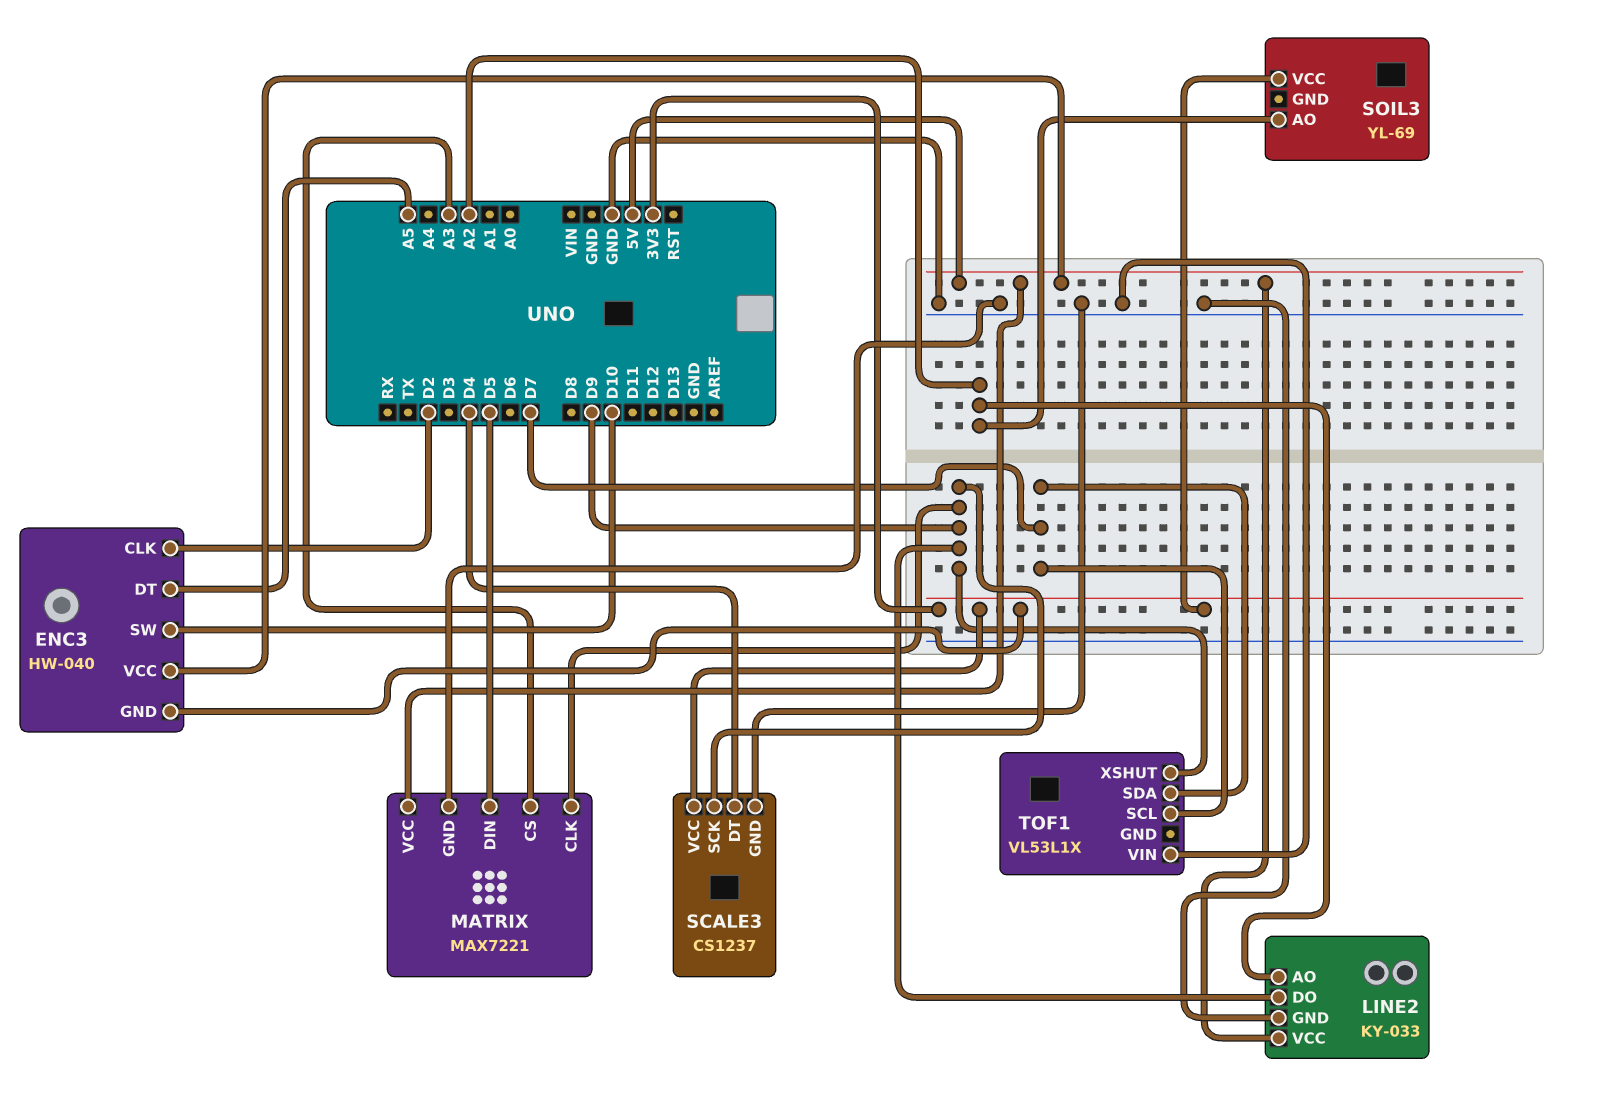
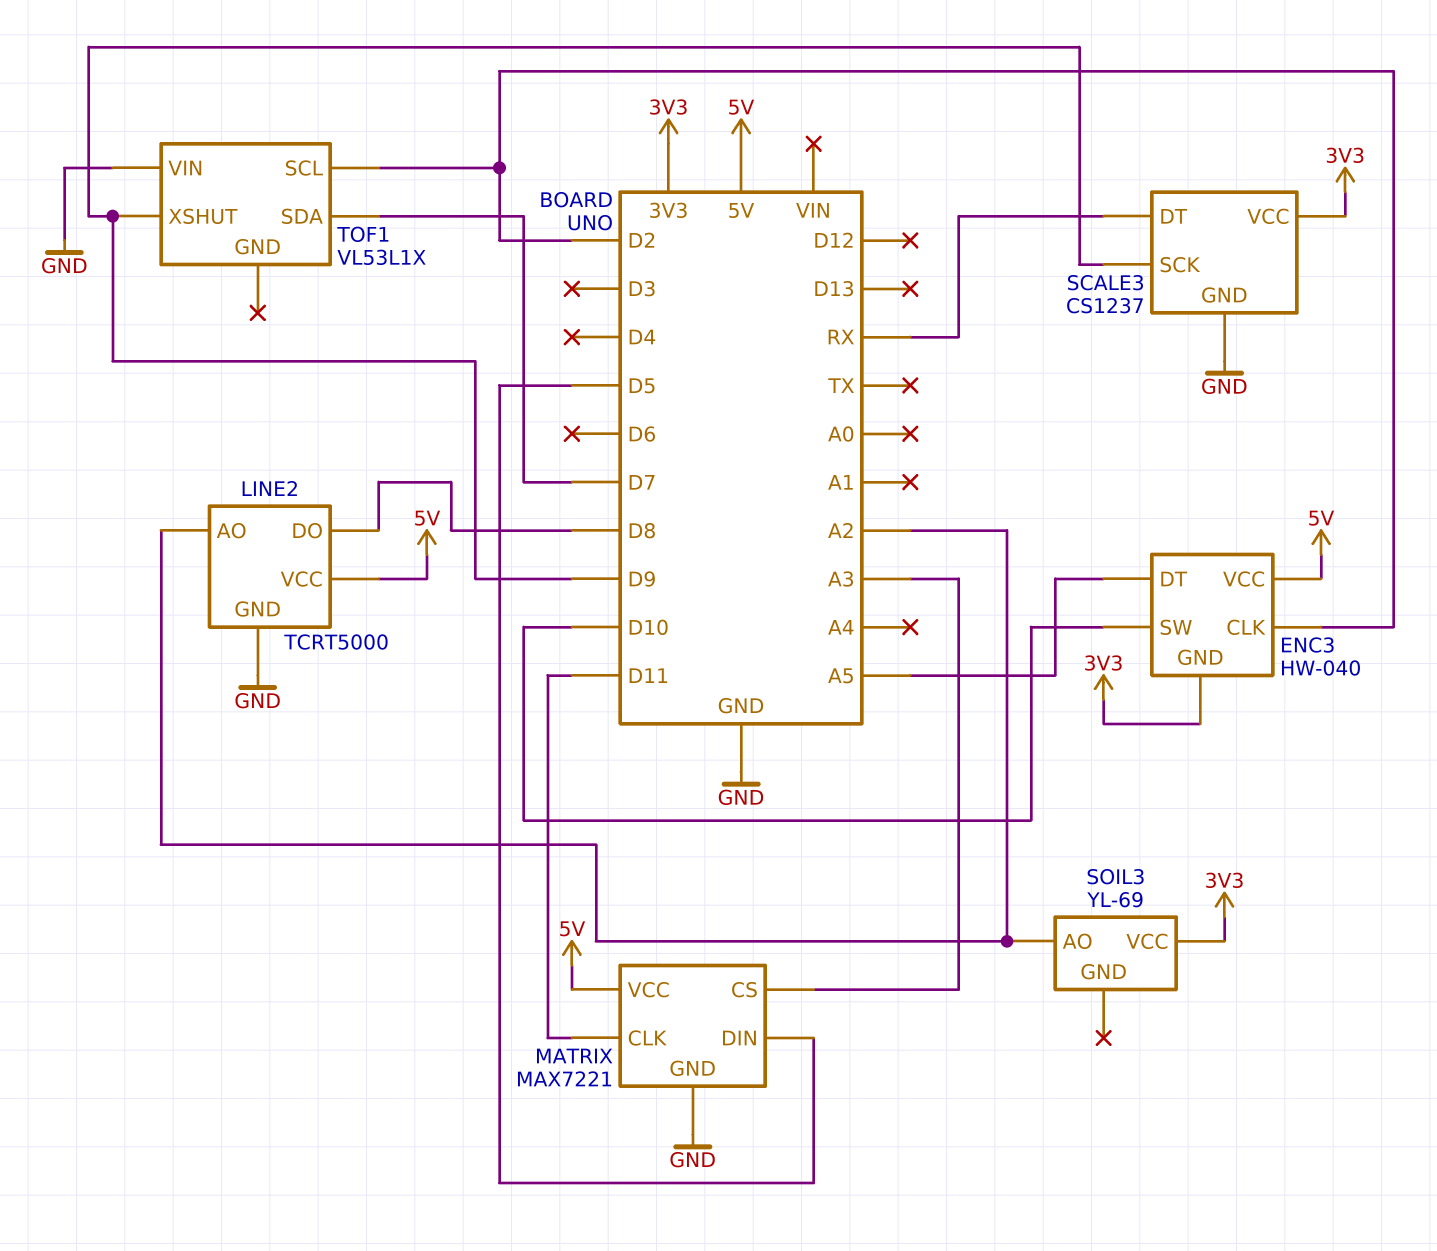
LINE2: KY-033 -> TCRT5000
LINE2 pin DO: D9 -> D8
MATRIX pin CLK: D9 -> D11
SCALE3 pin DT: D4 -> RX
TOF1 pin SCL: D7 -> D2

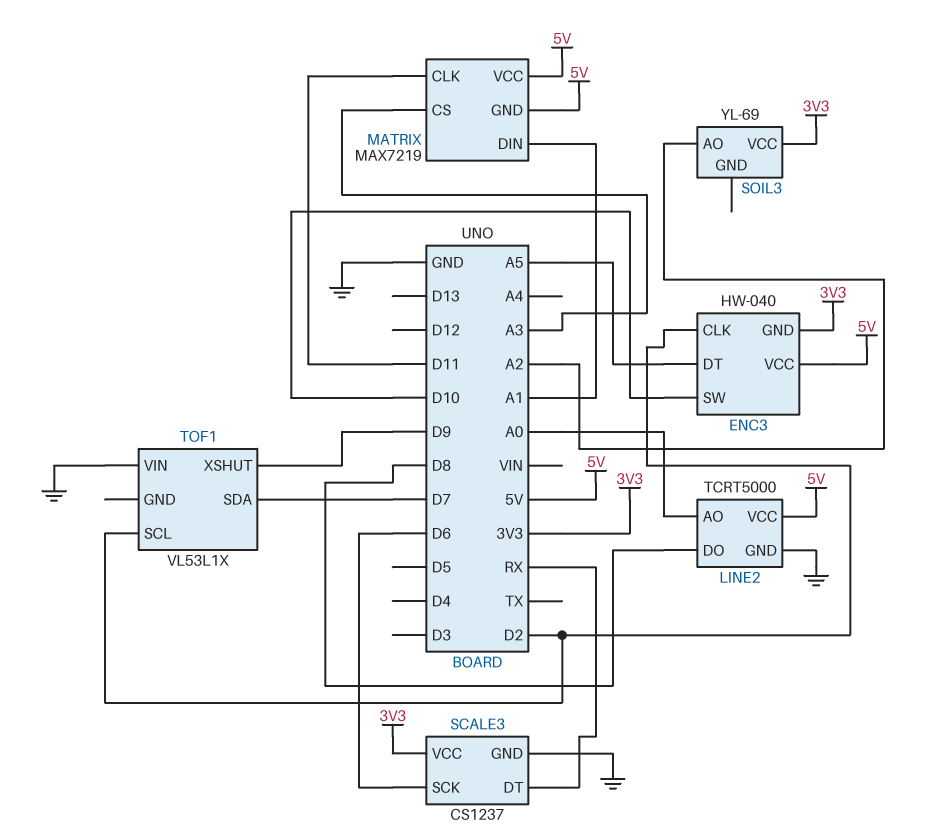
LINE2 pin AO: A2 -> A0
MATRIX: MAX7221 -> MAX7219
MATRIX pin DIN: D5 -> A1
MATRIX pin GND: GND -> 5V
SCALE3 pin SCK: D9 -> D6

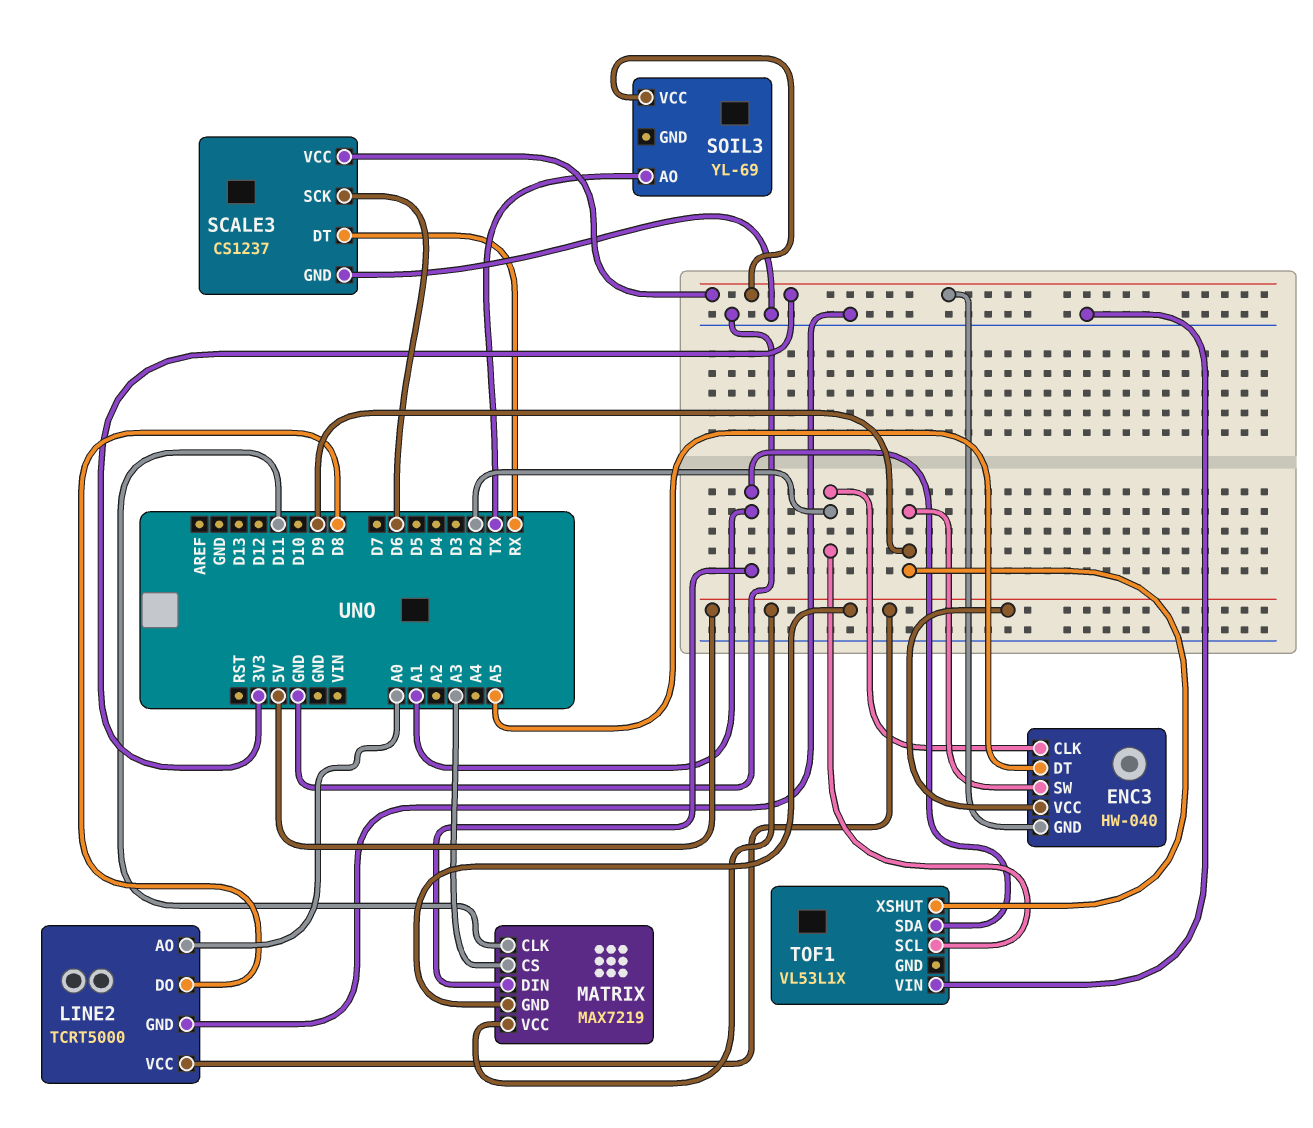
ENC3 pin SW: D10 -> D9
SOIL3 pin AO: A2 -> TX
TOF1 pin SDA: D7 -> A1

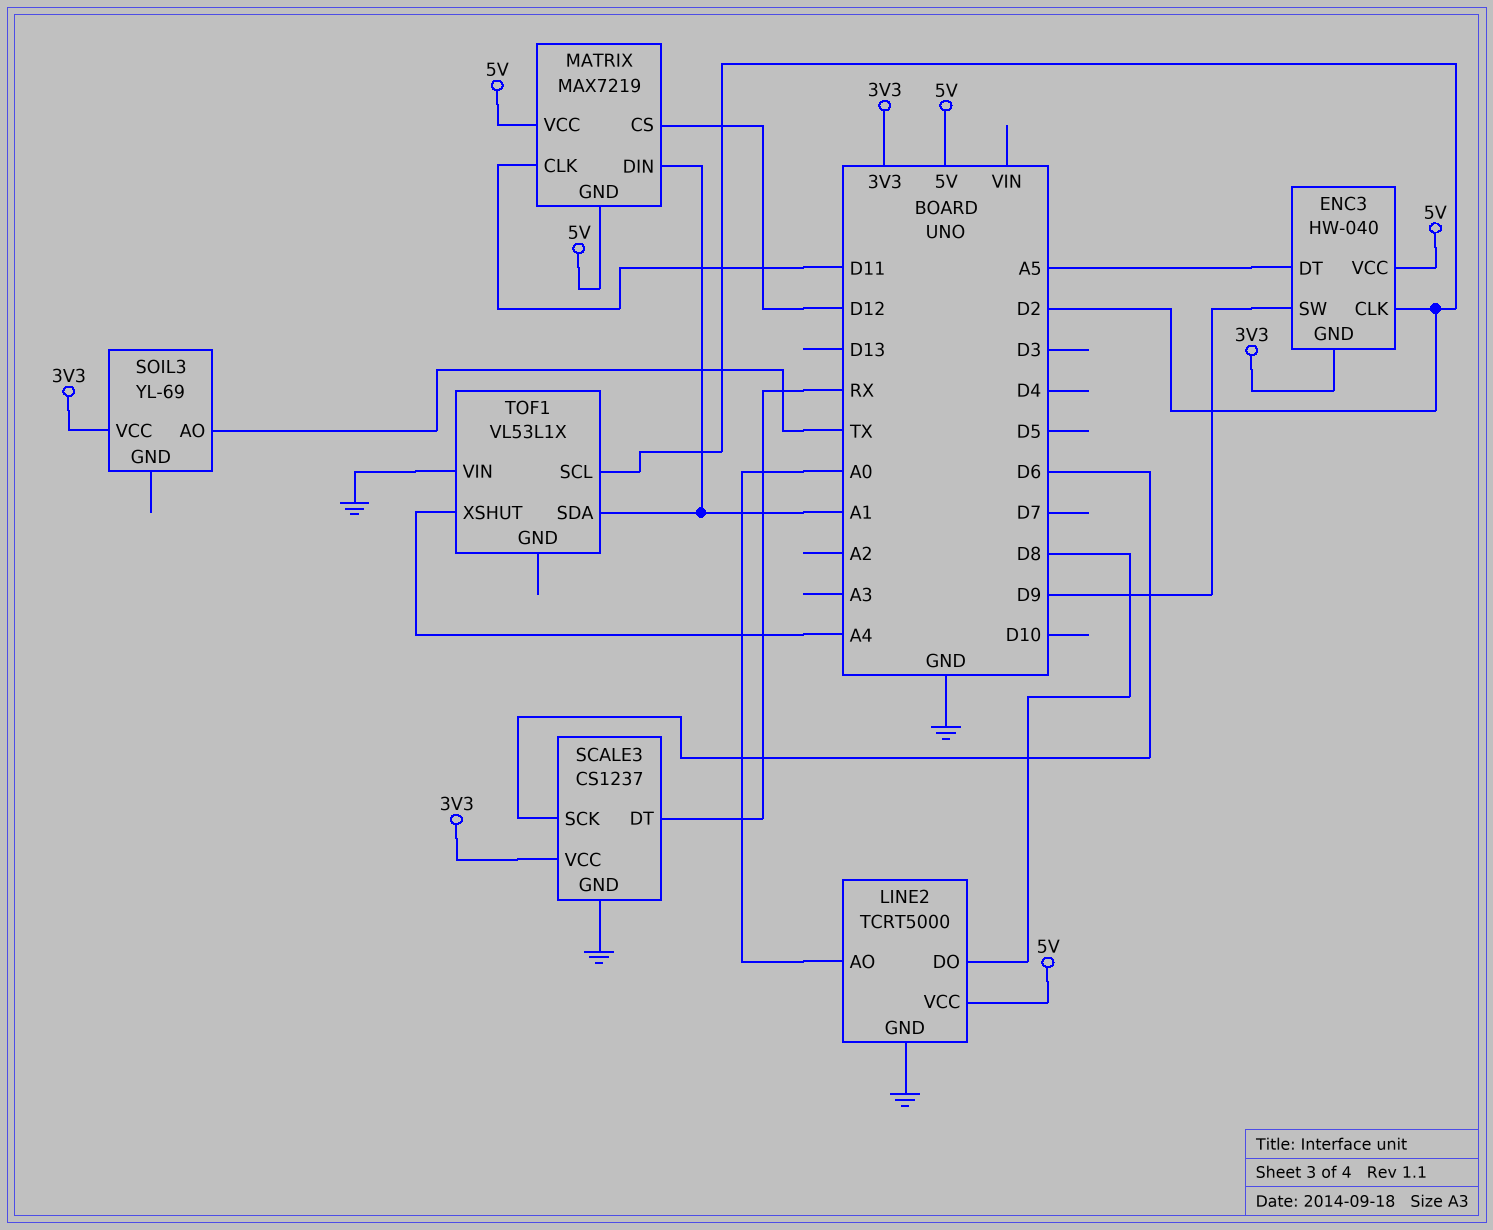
MATRIX pin CS: A3 -> D12
TOF1 pin XSHUT: D9 -> A4

